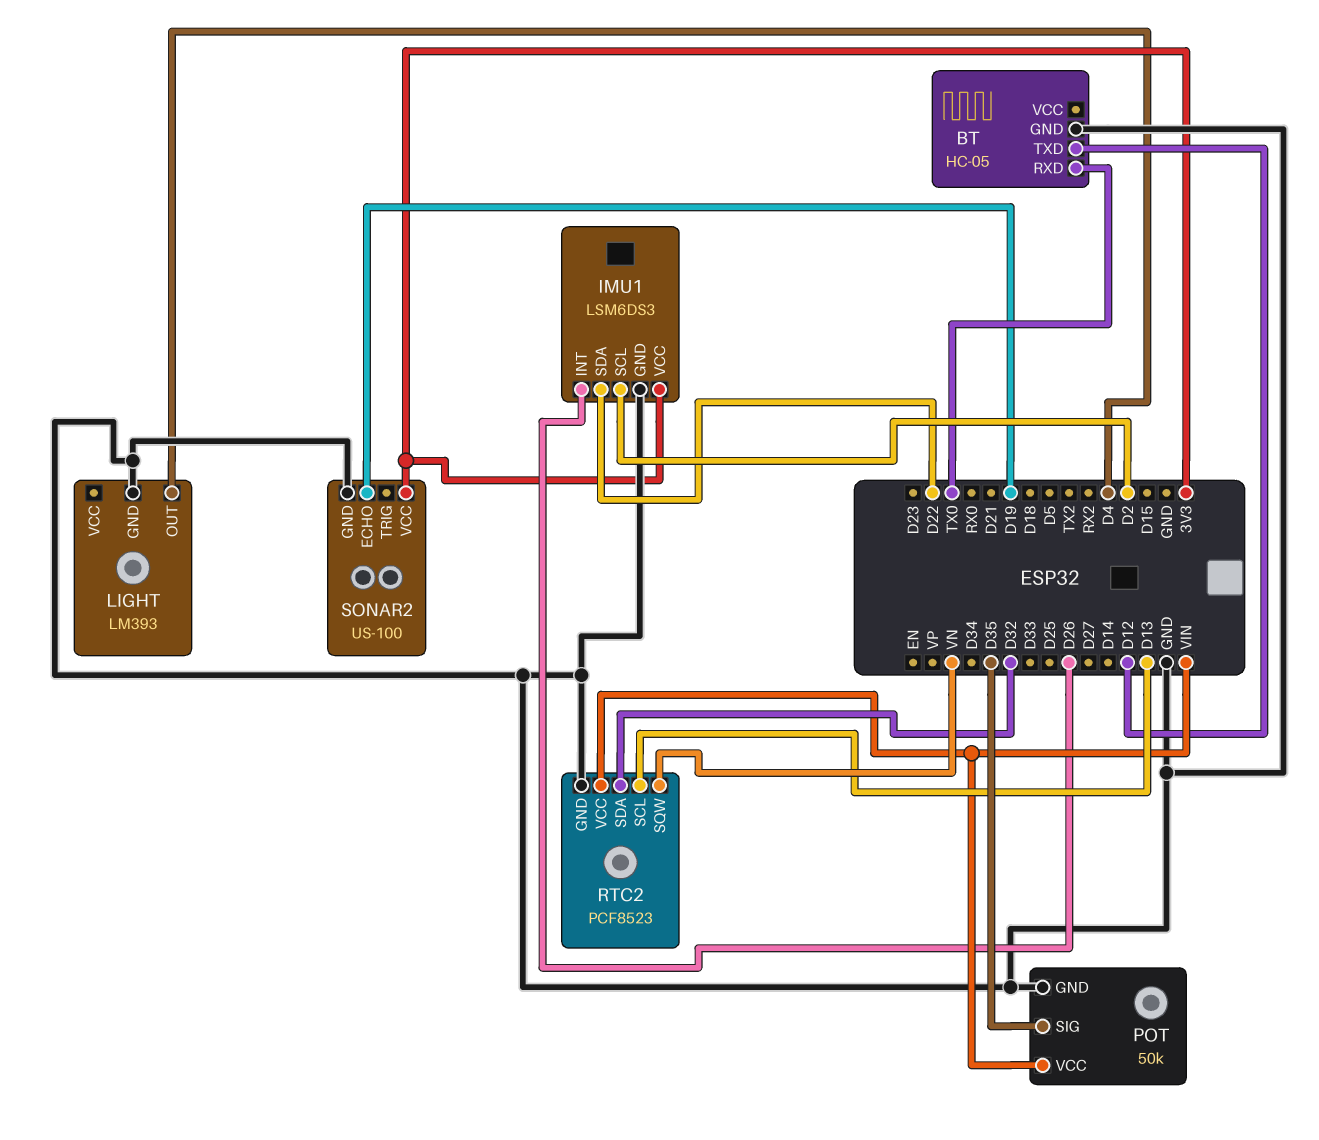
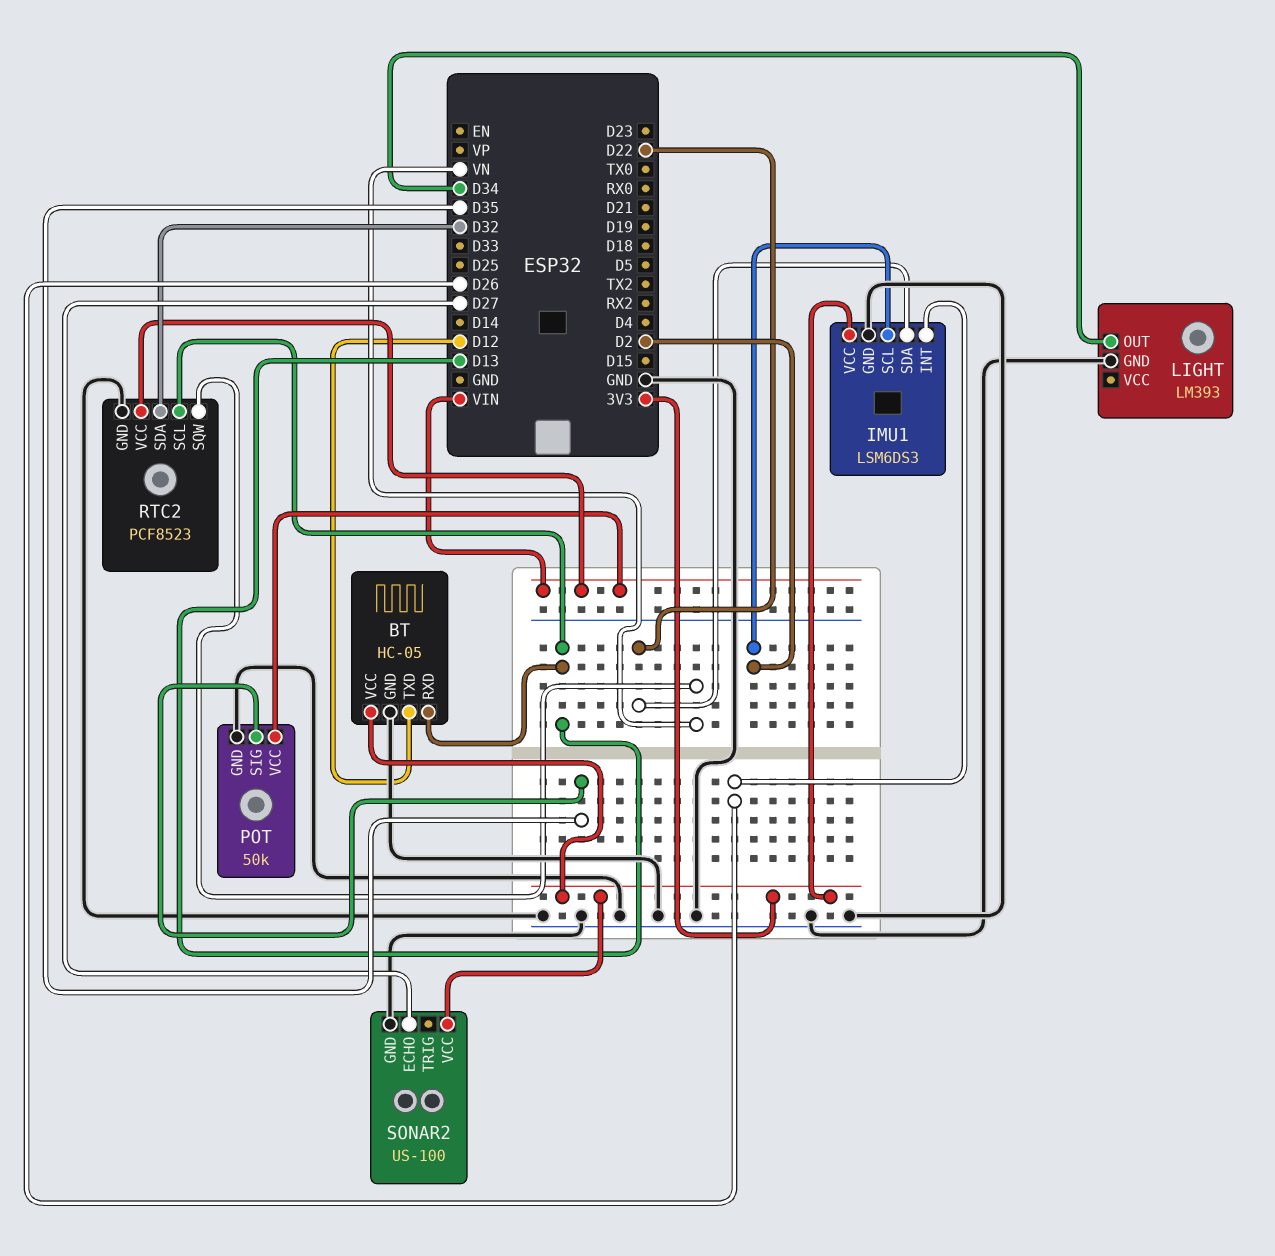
BT pin RXD: TX0 -> D13
BT pin VCC: none -> 3V3
LIGHT pin OUT: D4 -> D34
SONAR2 pin ECHO: D19 -> D27

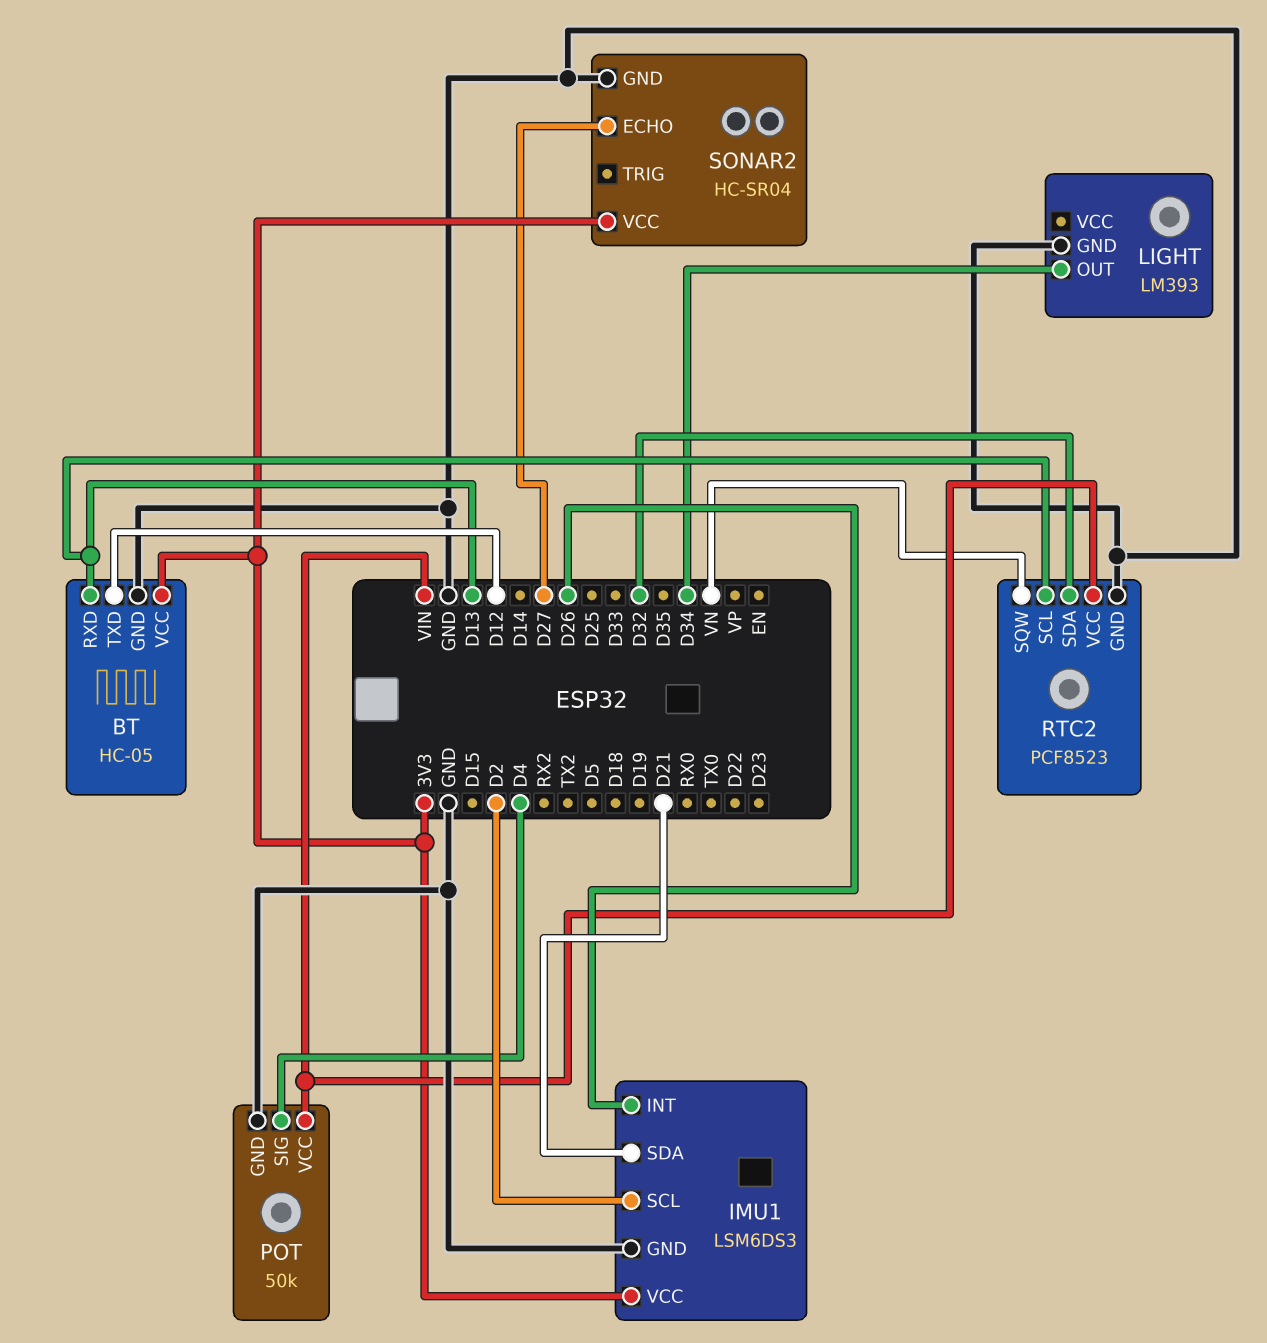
IMU1 pin SDA: D22 -> D21
POT pin SIG: D35 -> D4
SONAR2: US-100 -> HC-SR04

